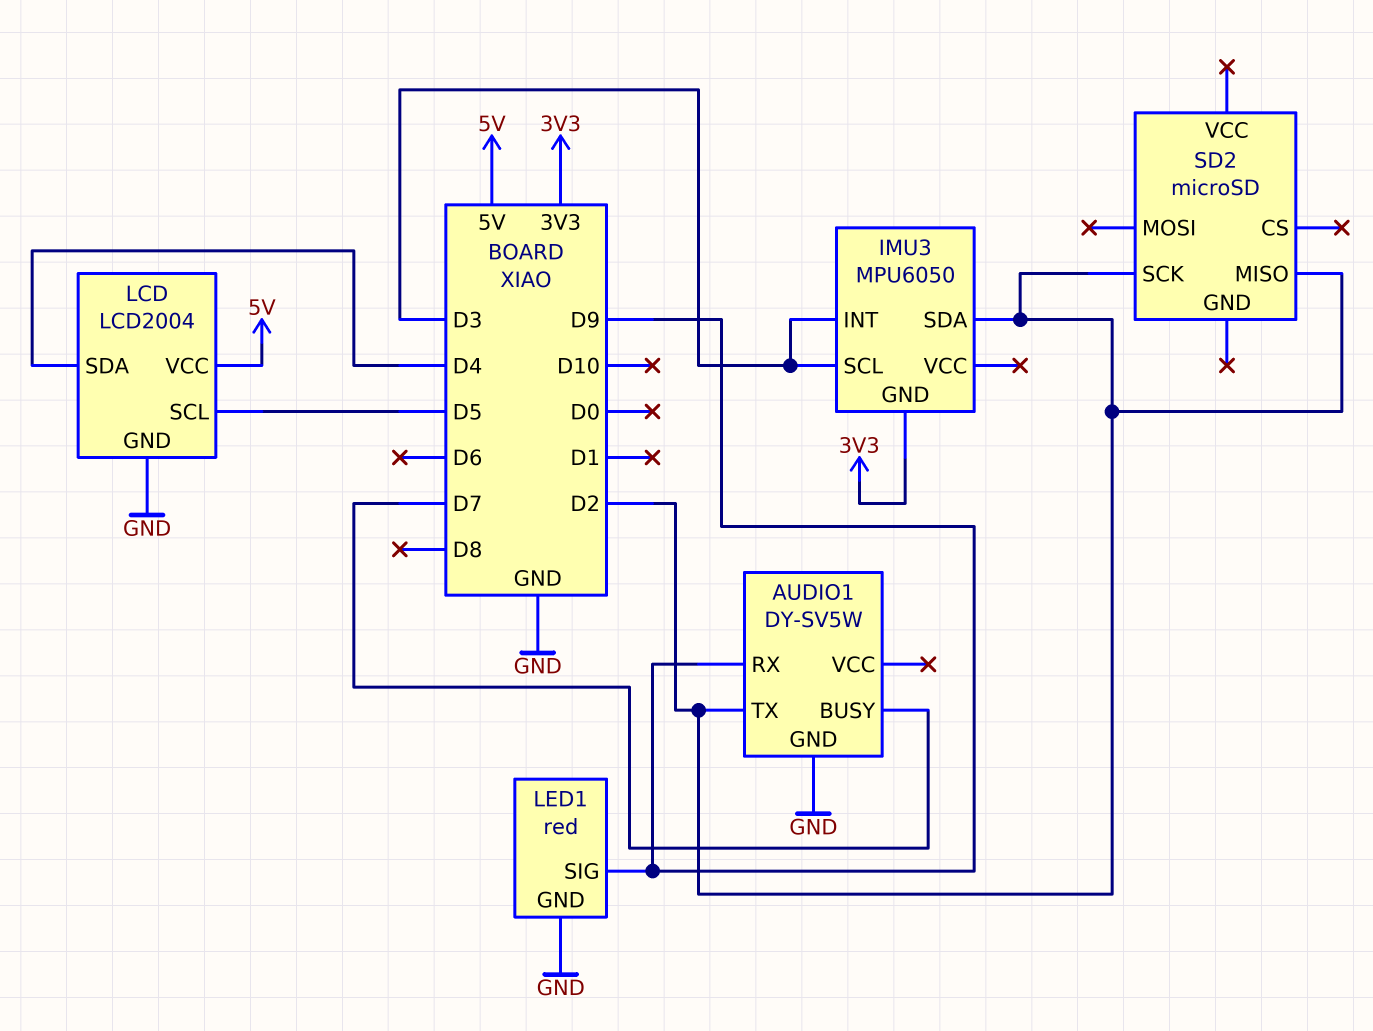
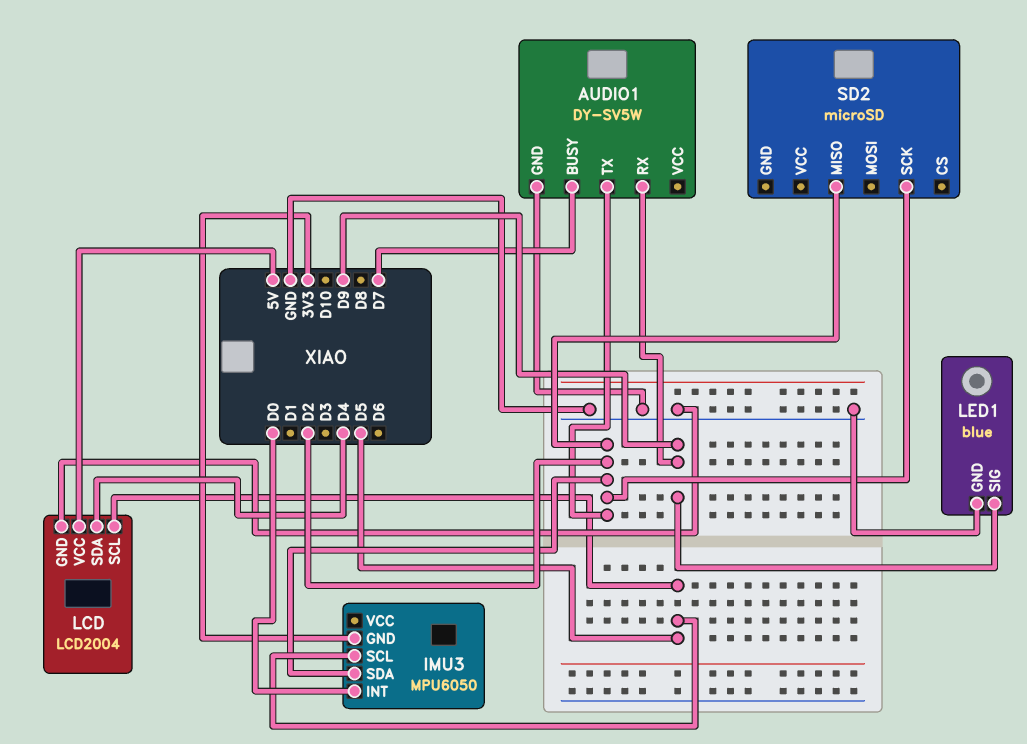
IMU3 pin INT: D3 -> D0
IMU3 pin SCL: D3 -> D5
LED1: red -> blue

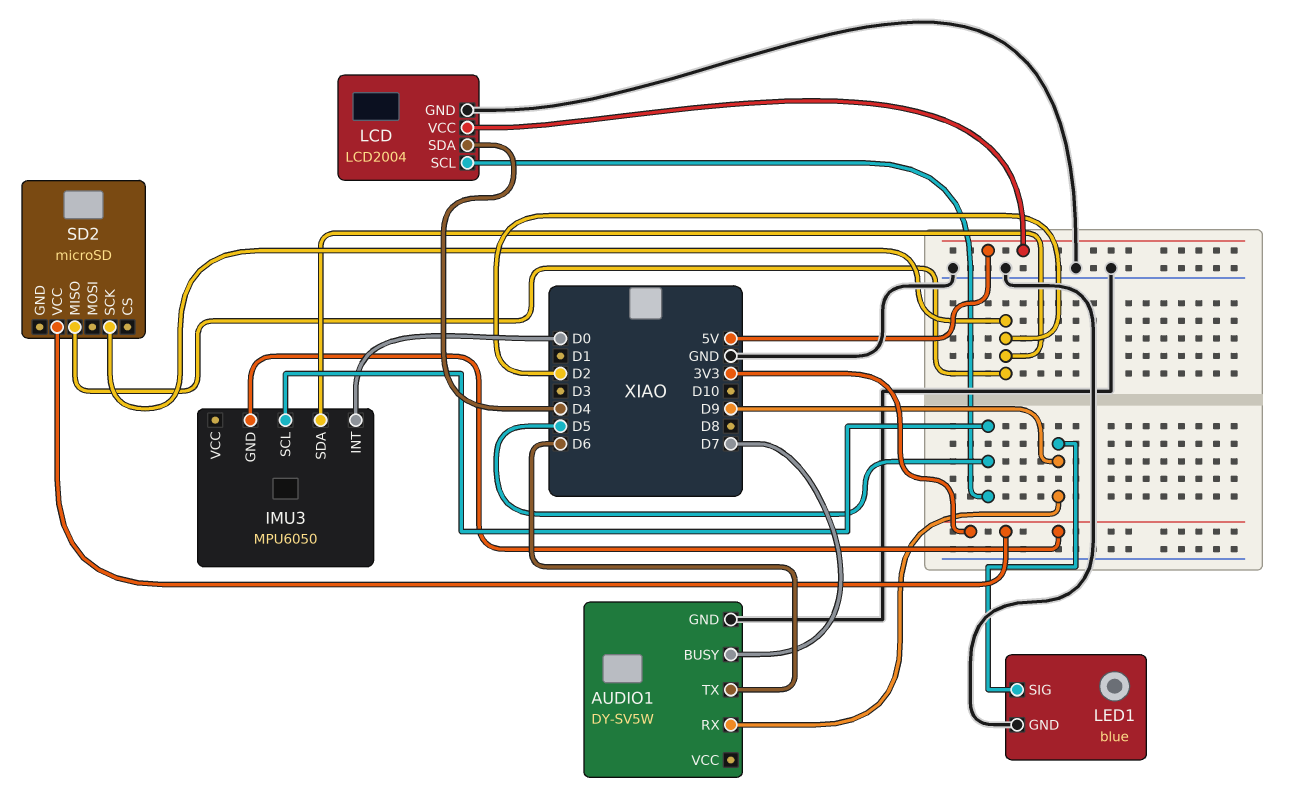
AUDIO1 pin TX: D2 -> D6
SD2 pin VCC: none -> 3V3

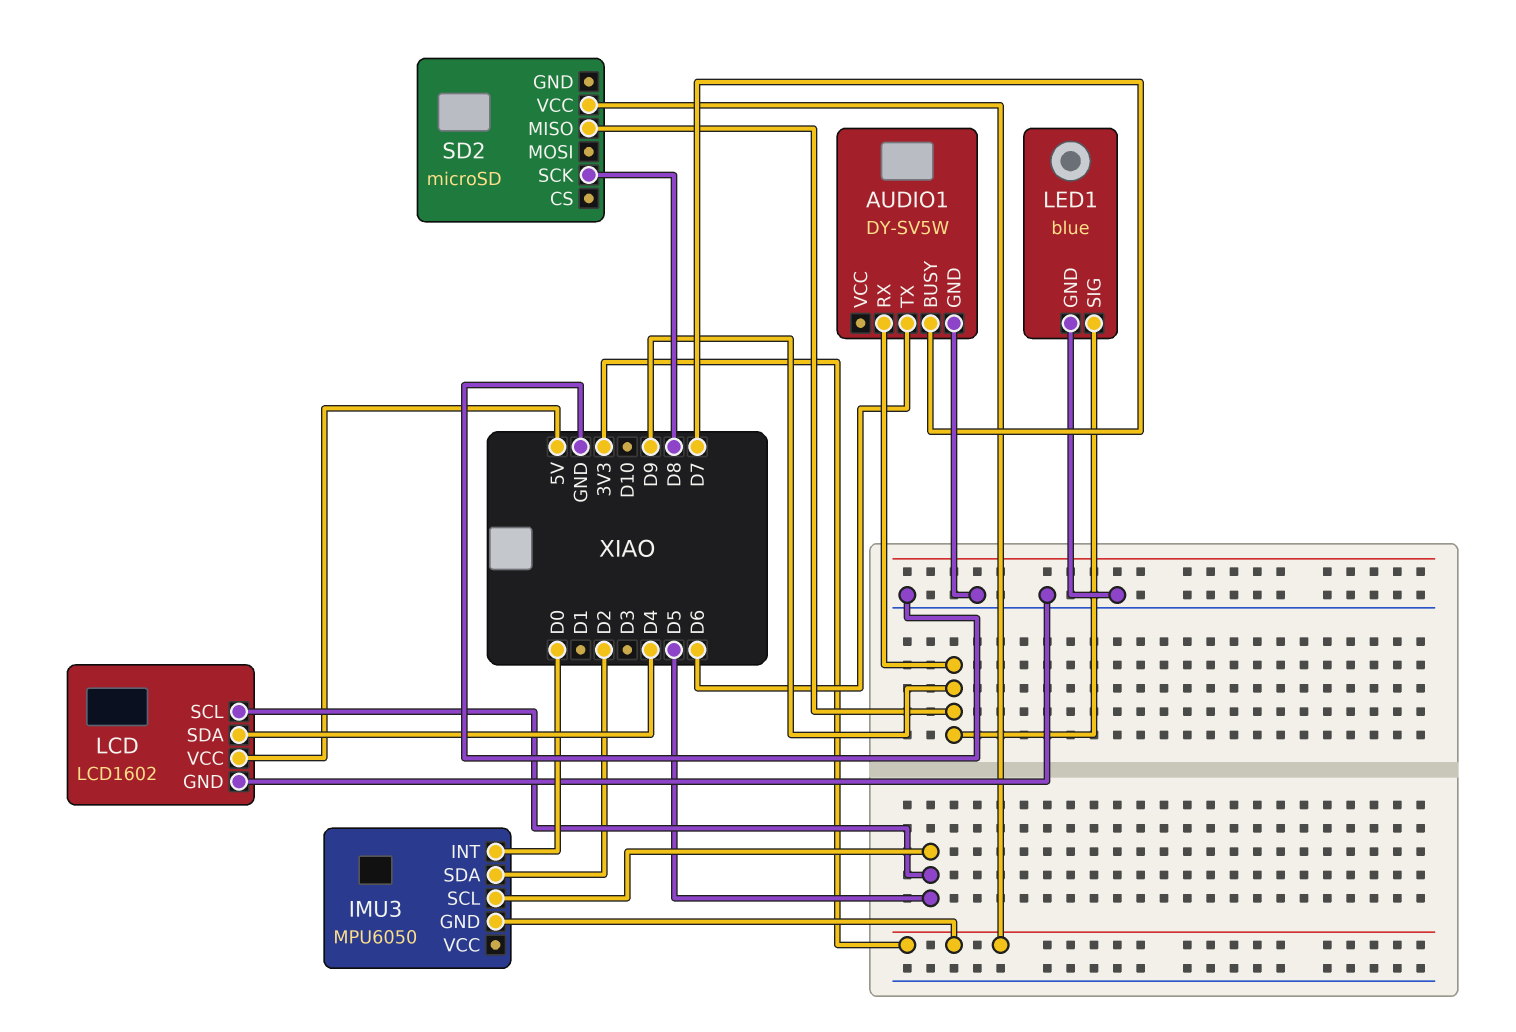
LCD: LCD2004 -> LCD1602
SD2 pin MISO: D2 -> D9
SD2 pin SCK: D2 -> D8

